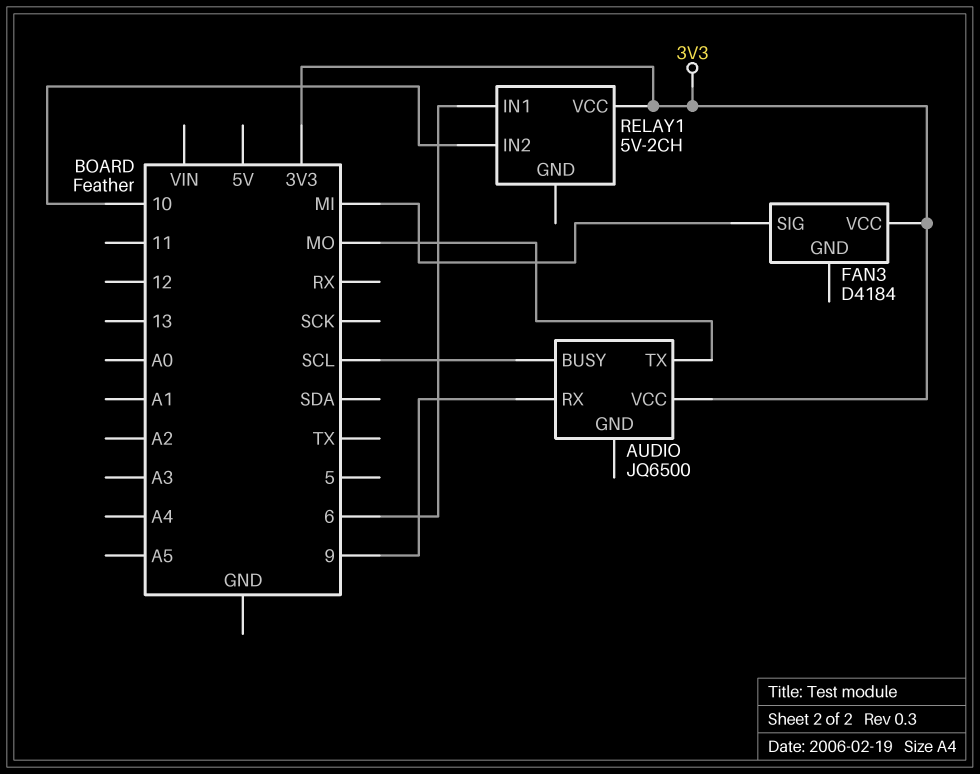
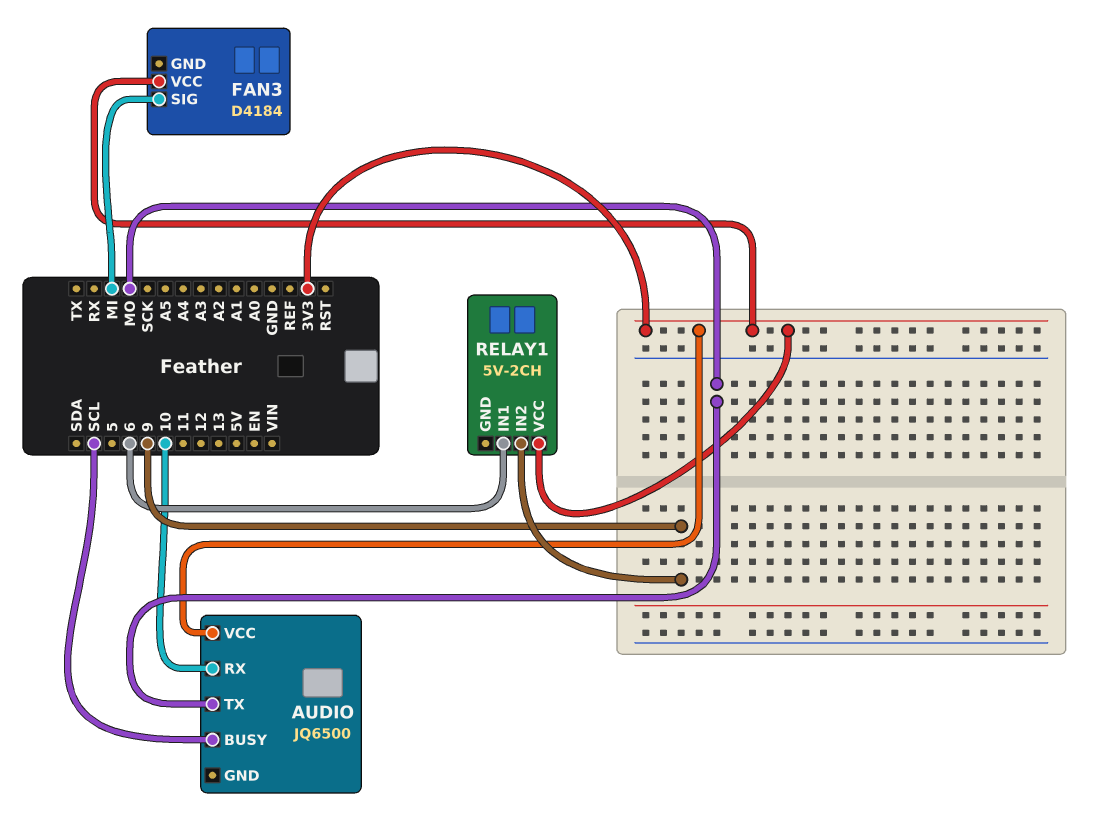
AUDIO pin RX: 9 -> 10
RELAY1 pin IN2: 10 -> 9

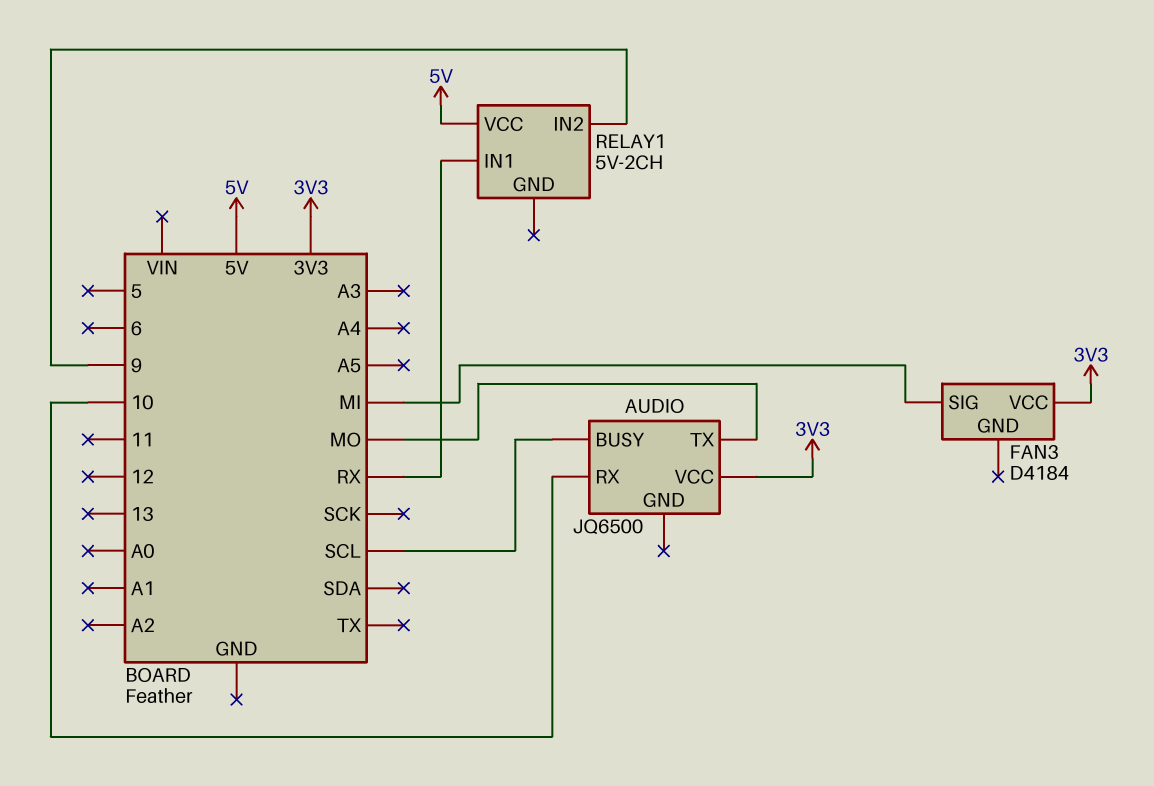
RELAY1 pin IN1: 6 -> RX
RELAY1 pin VCC: 3V3 -> 5V

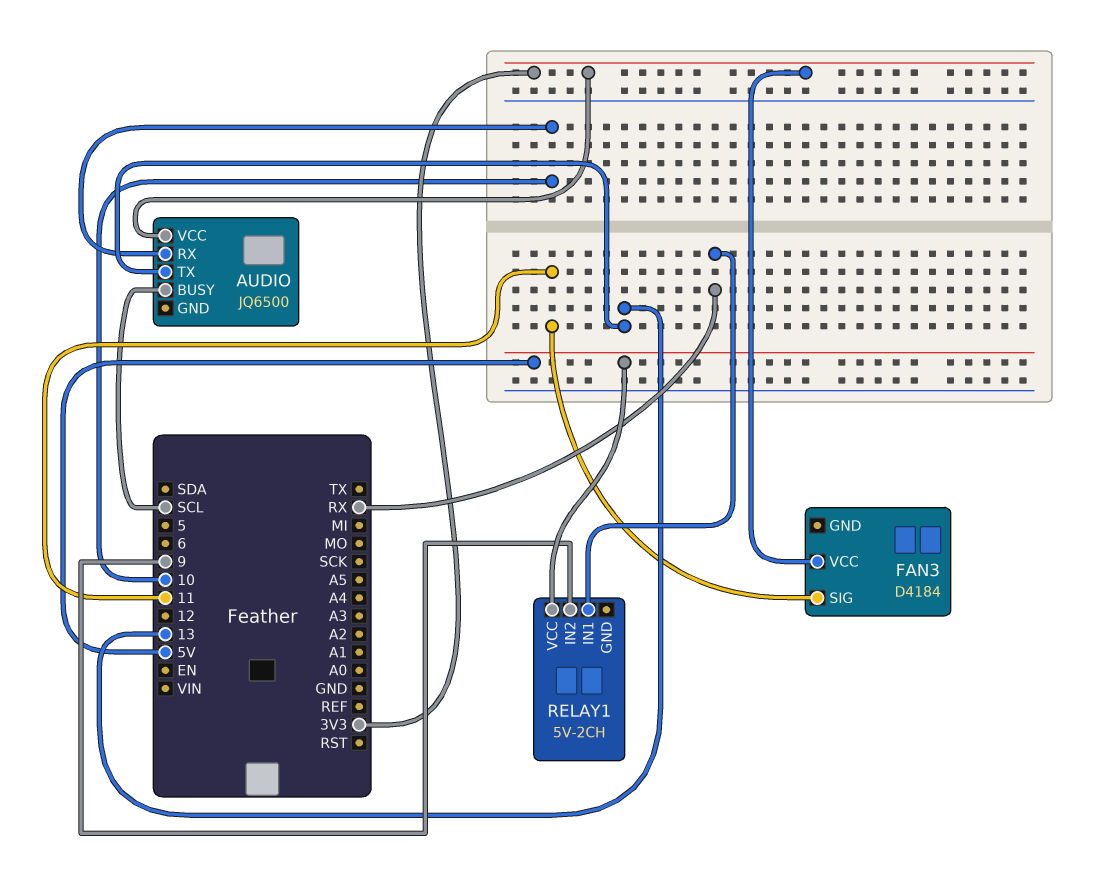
AUDIO pin TX: MO -> 13
FAN3 pin SIG: MI -> 11

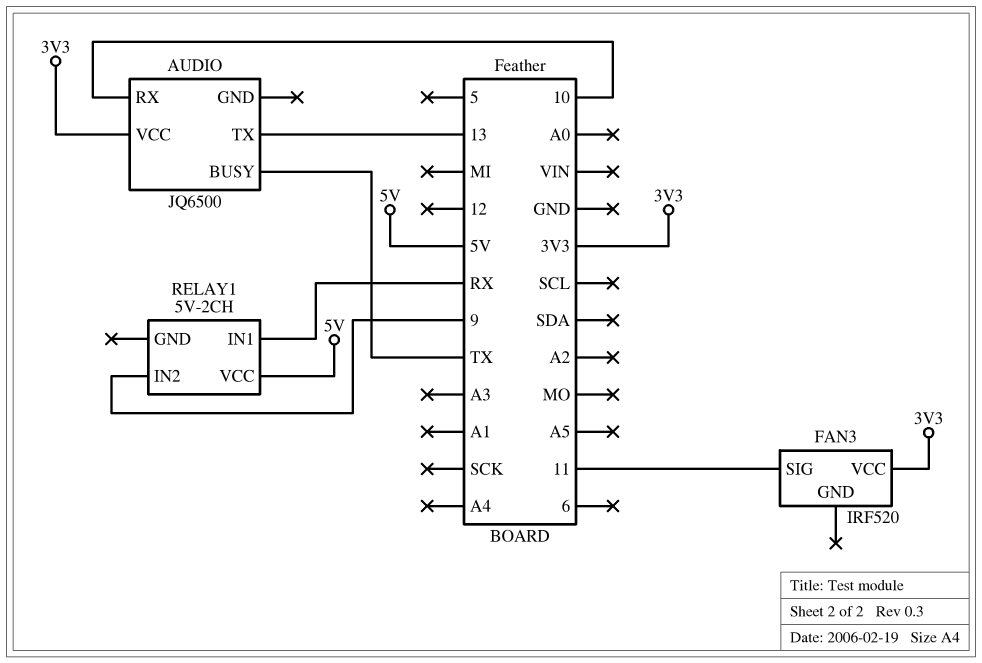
AUDIO pin BUSY: SCL -> TX
FAN3: D4184 -> IRF520

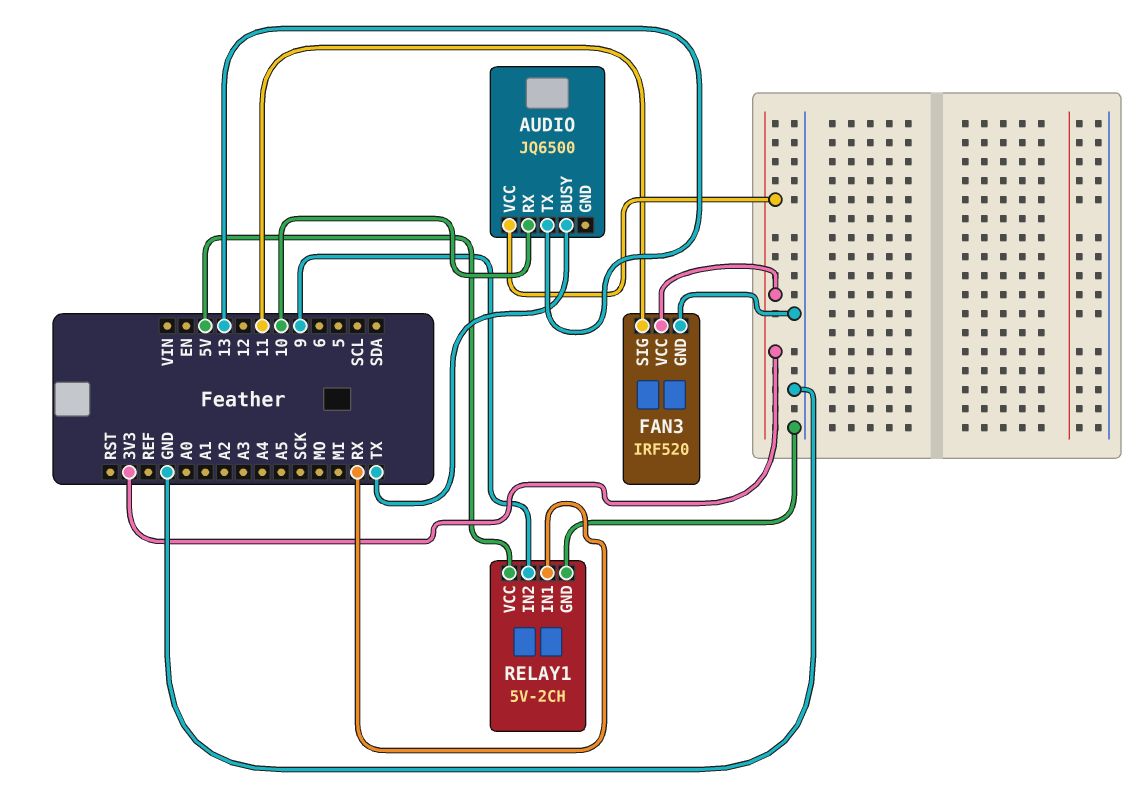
FAN3 pin GND: none -> GND
RELAY1 pin GND: none -> GND

